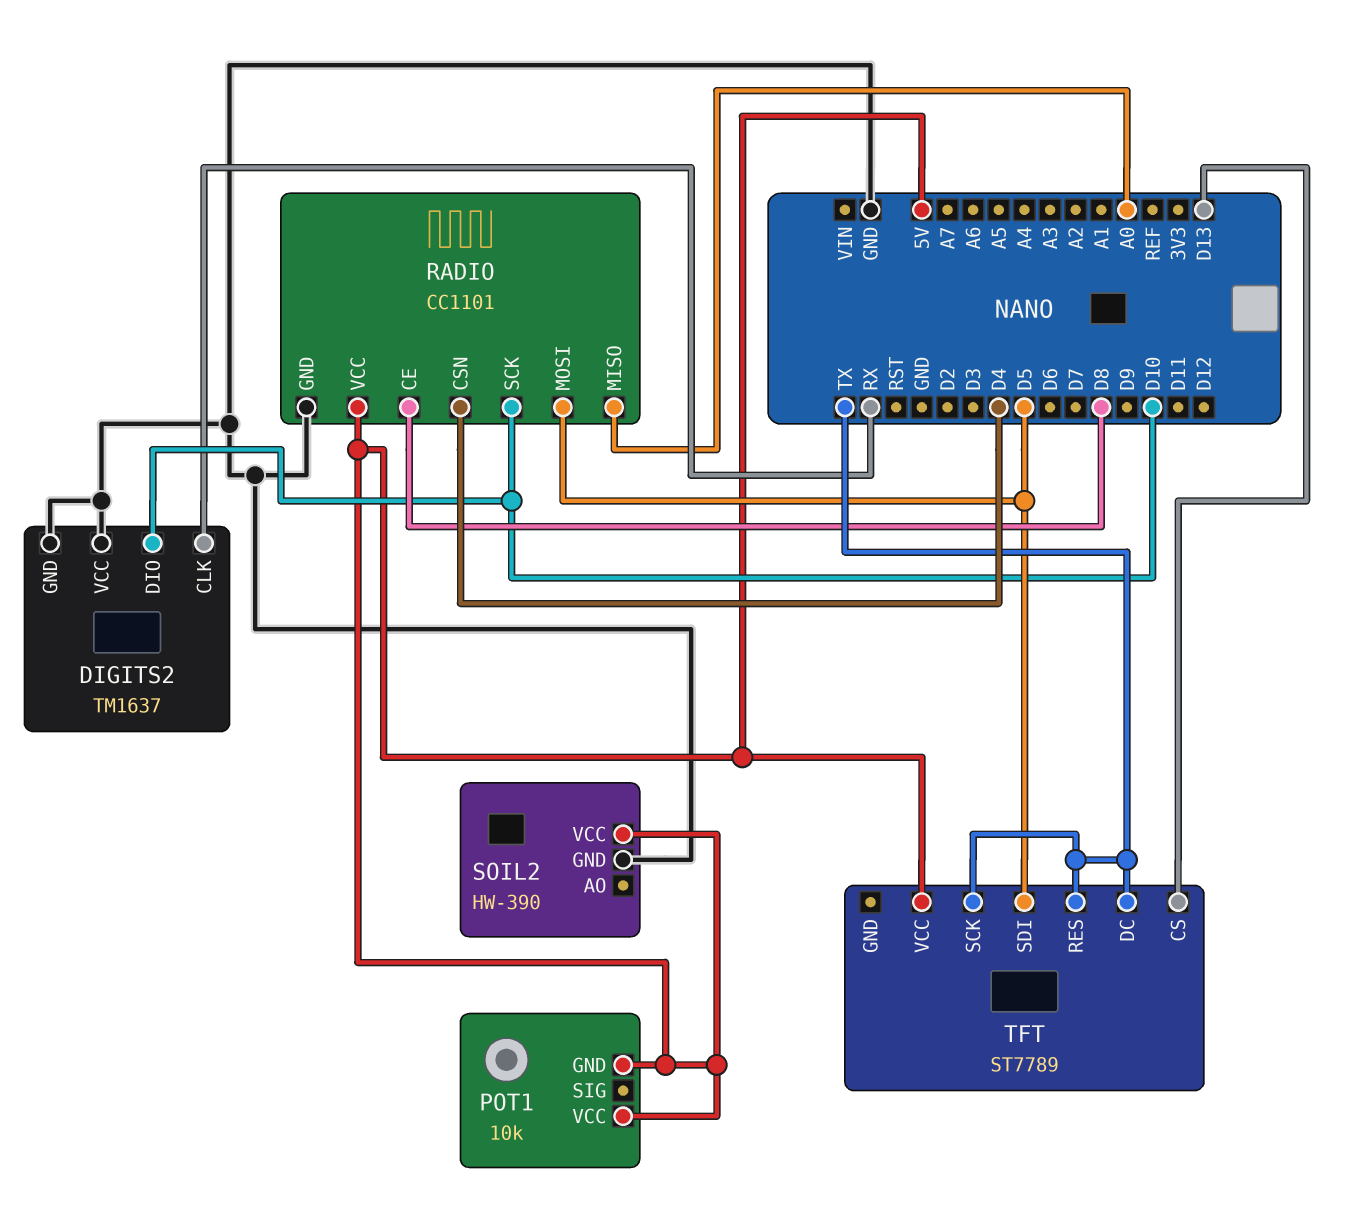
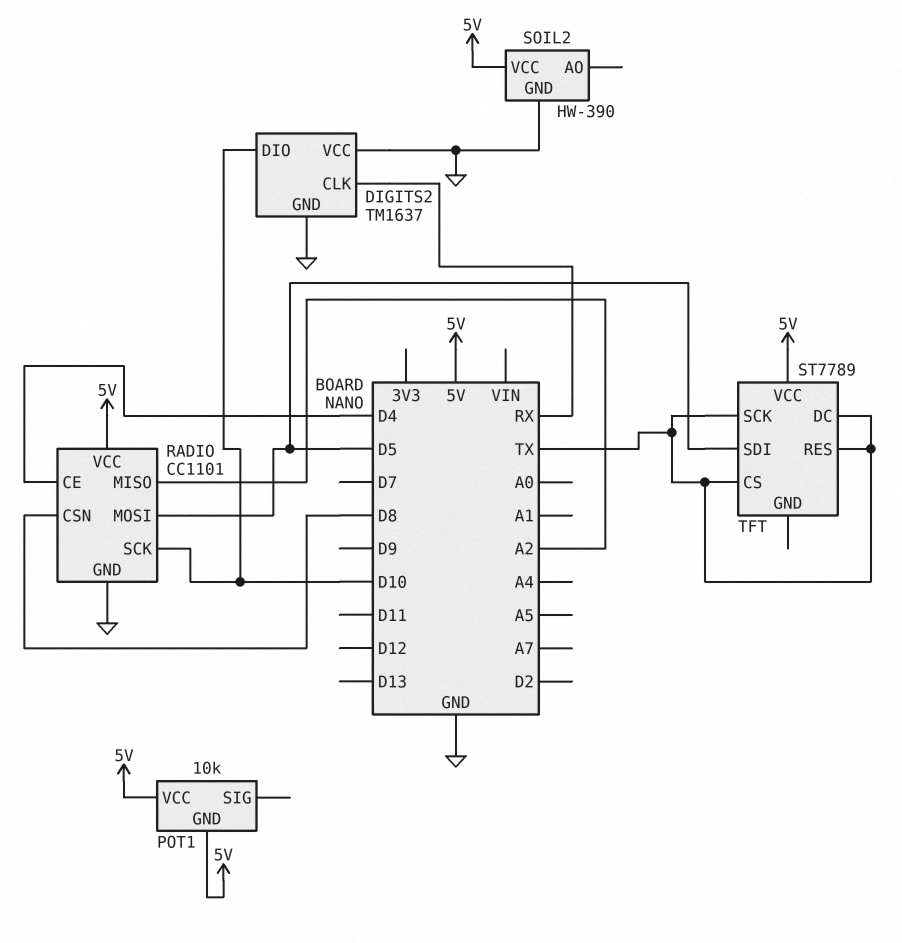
RADIO pin CE: D8 -> D4
RADIO pin CSN: D4 -> D8
RADIO pin MISO: A0 -> A2
TFT pin CS: D13 -> TX

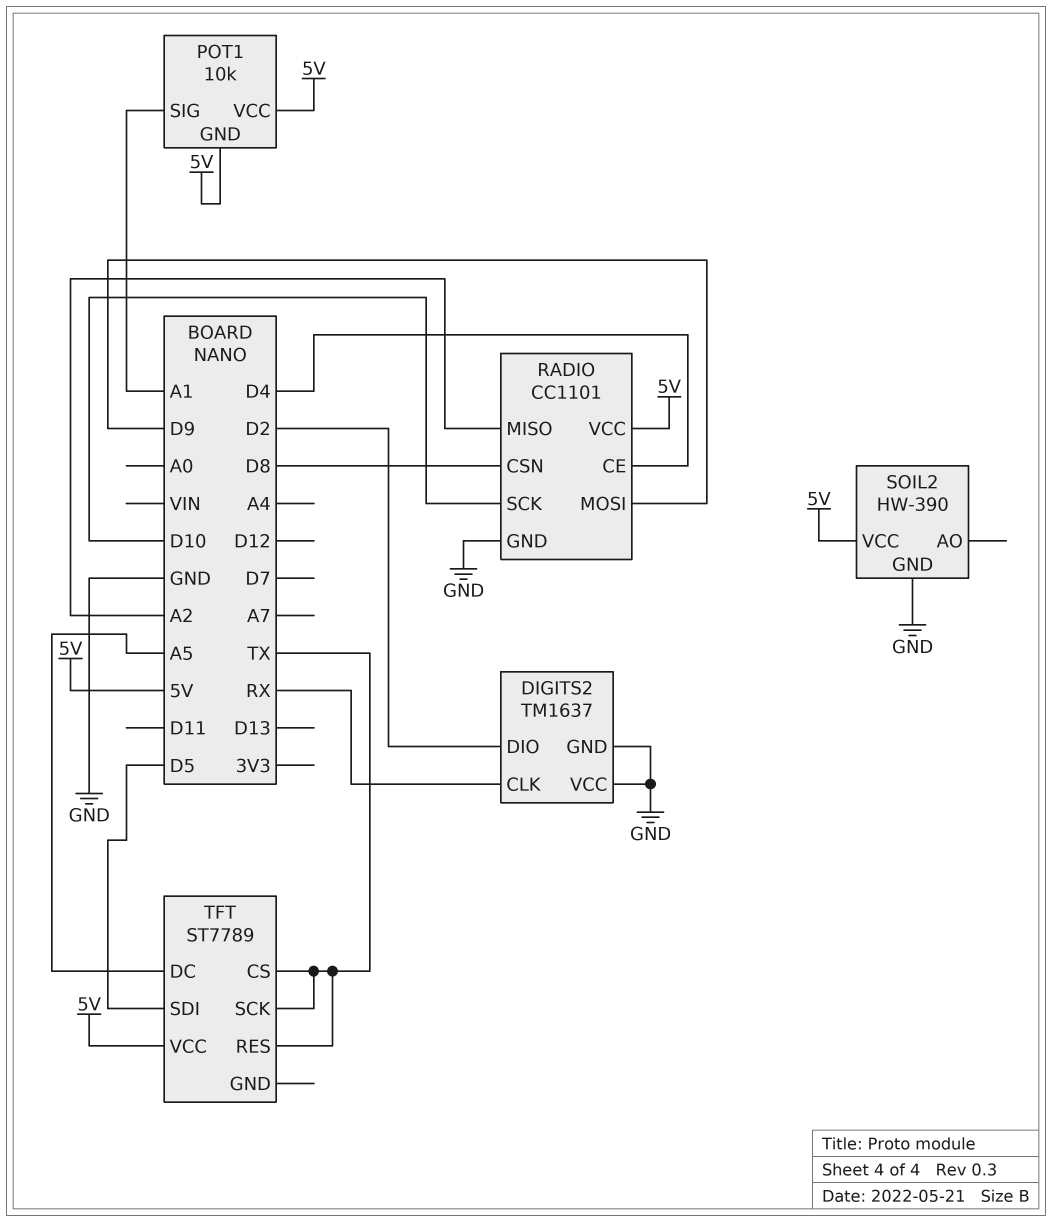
DIGITS2 pin DIO: D10 -> D2
POT1 pin SIG: none -> A1
RADIO pin MOSI: D5 -> D9
TFT pin DC: TX -> A5

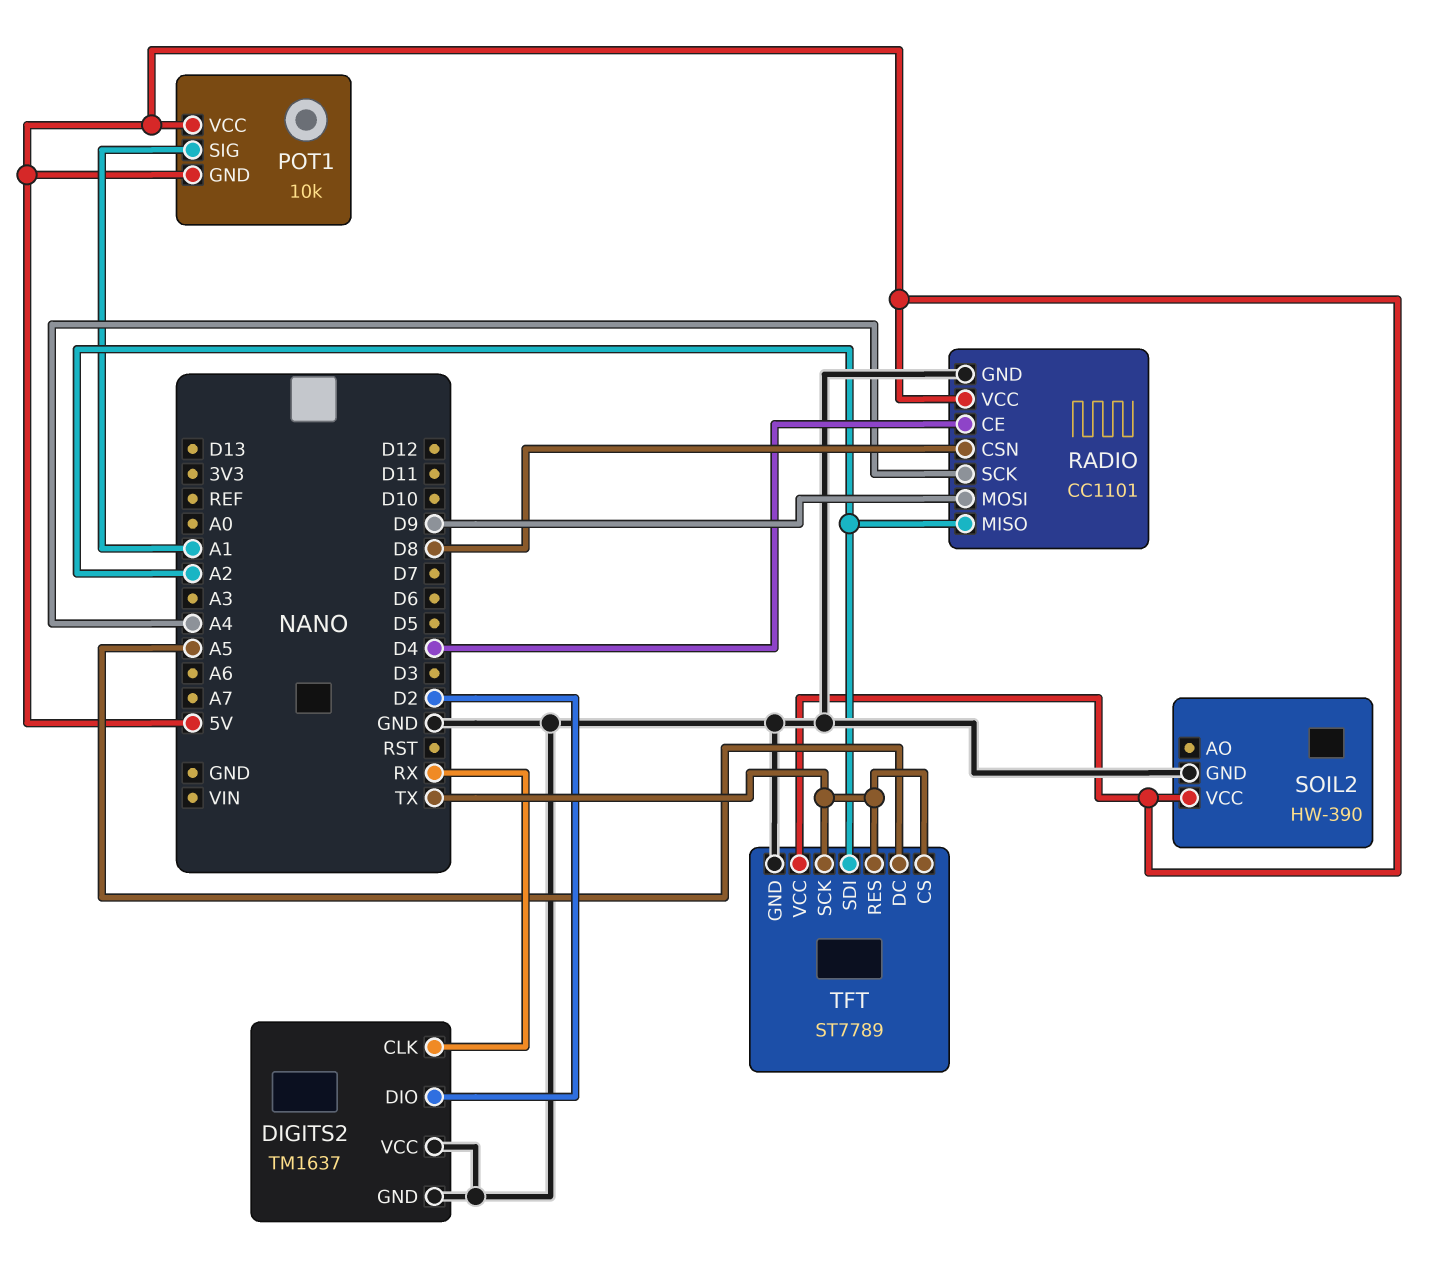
RADIO pin SCK: D10 -> A4
TFT pin GND: none -> GND
TFT pin SDI: D5 -> A2

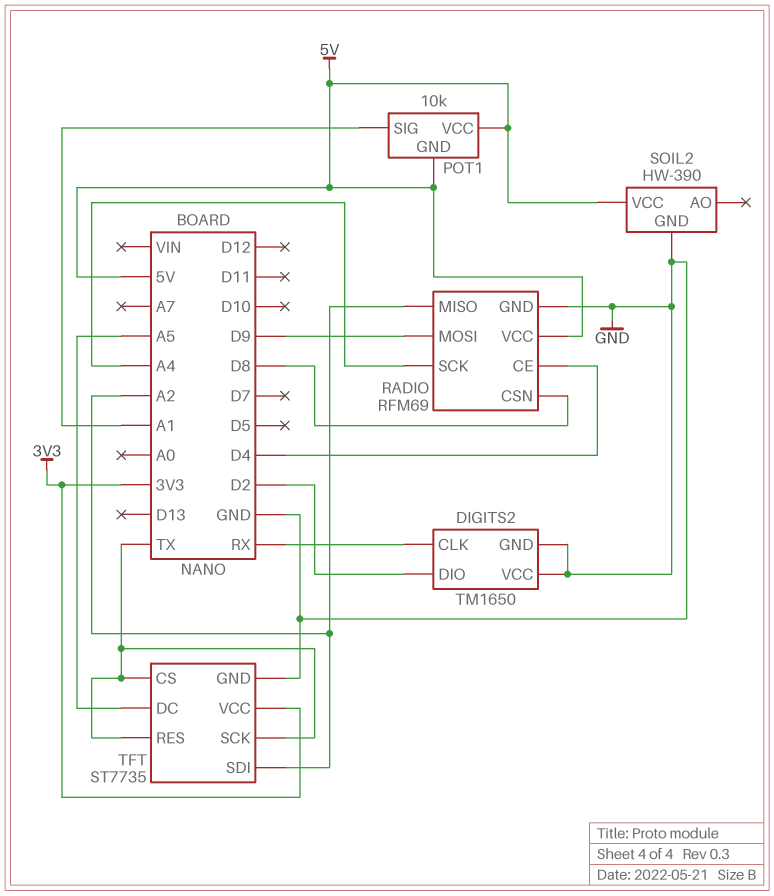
DIGITS2: TM1637 -> TM1650
RADIO: CC1101 -> RFM69
TFT: ST7789 -> ST7735
TFT pin VCC: 5V -> 3V3

